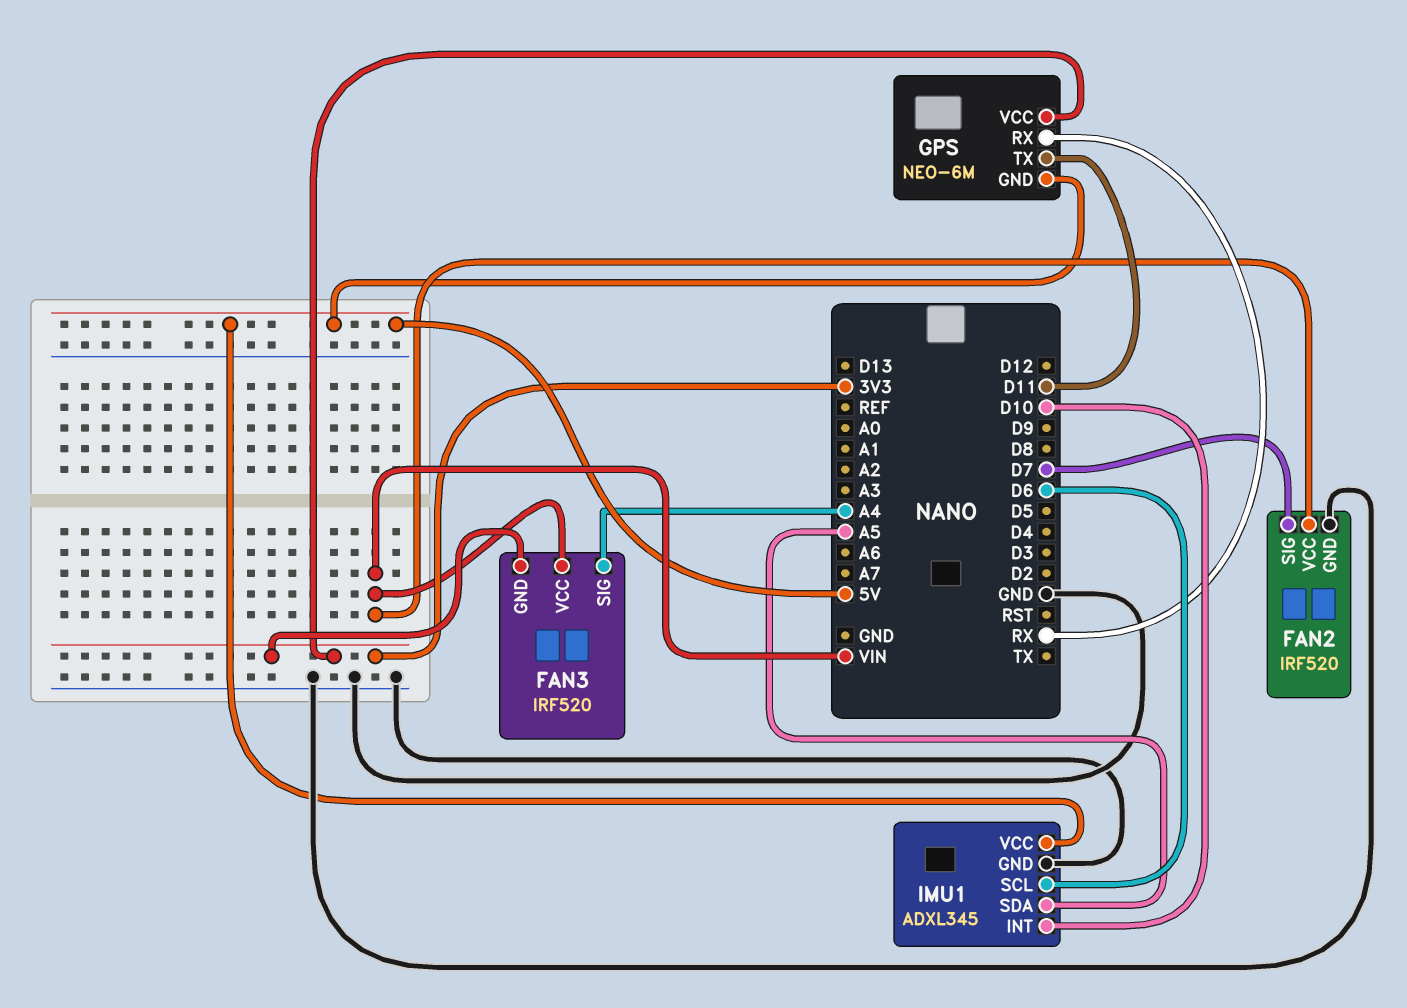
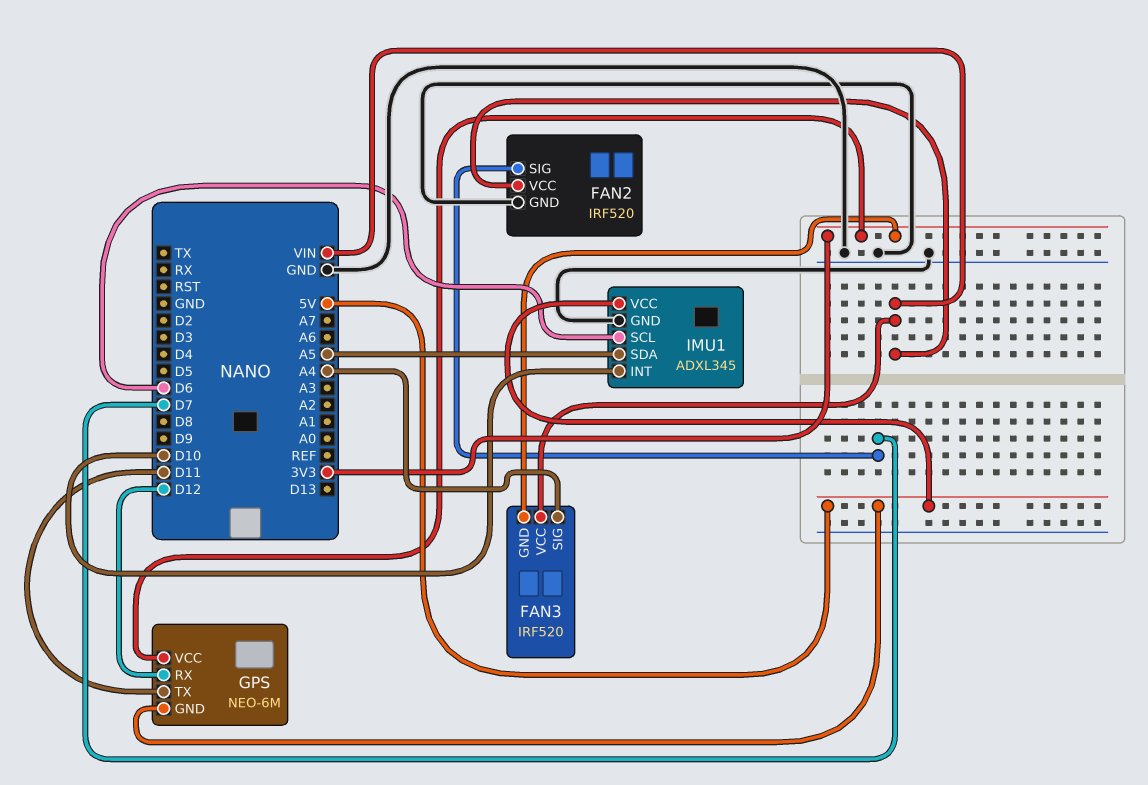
GPS pin RX: RX -> D12

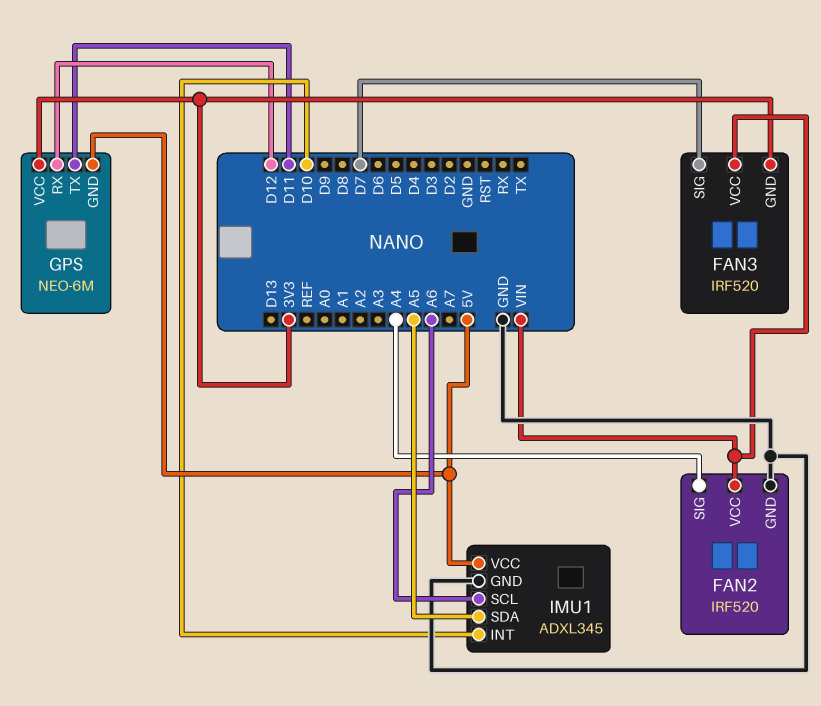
FAN2 pin SIG: D7 -> A4
FAN3 pin SIG: A4 -> D7
IMU1 pin SCL: D6 -> A6

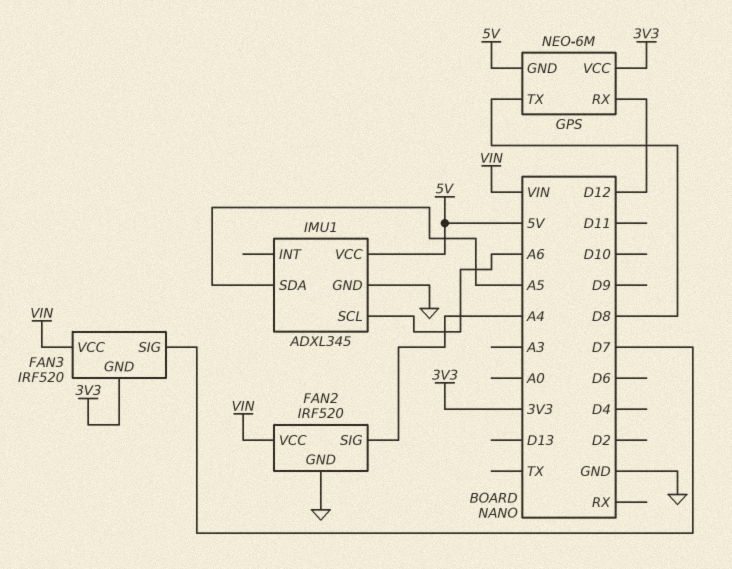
GPS pin TX: D11 -> D8
IMU1 pin INT: D10 -> none

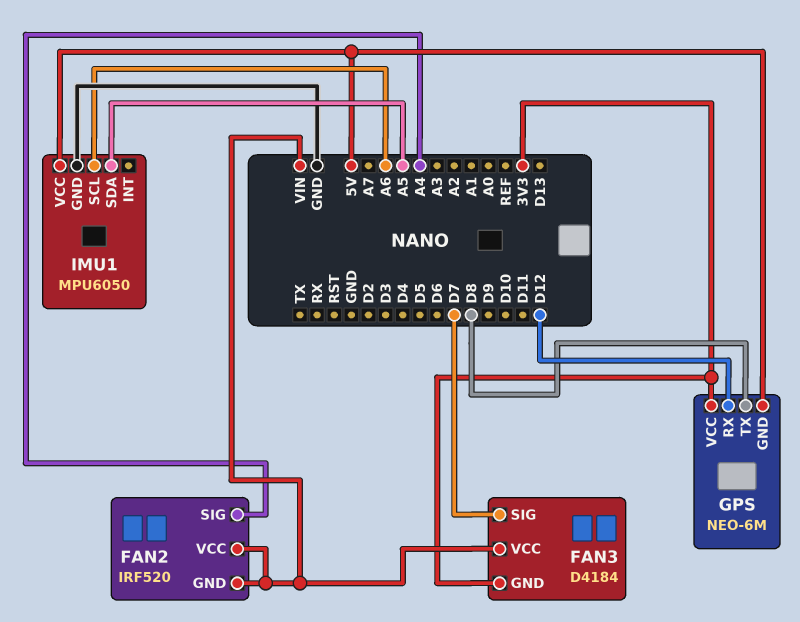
FAN2 pin GND: GND -> VIN
FAN3: IRF520 -> D4184
IMU1: ADXL345 -> MPU6050

